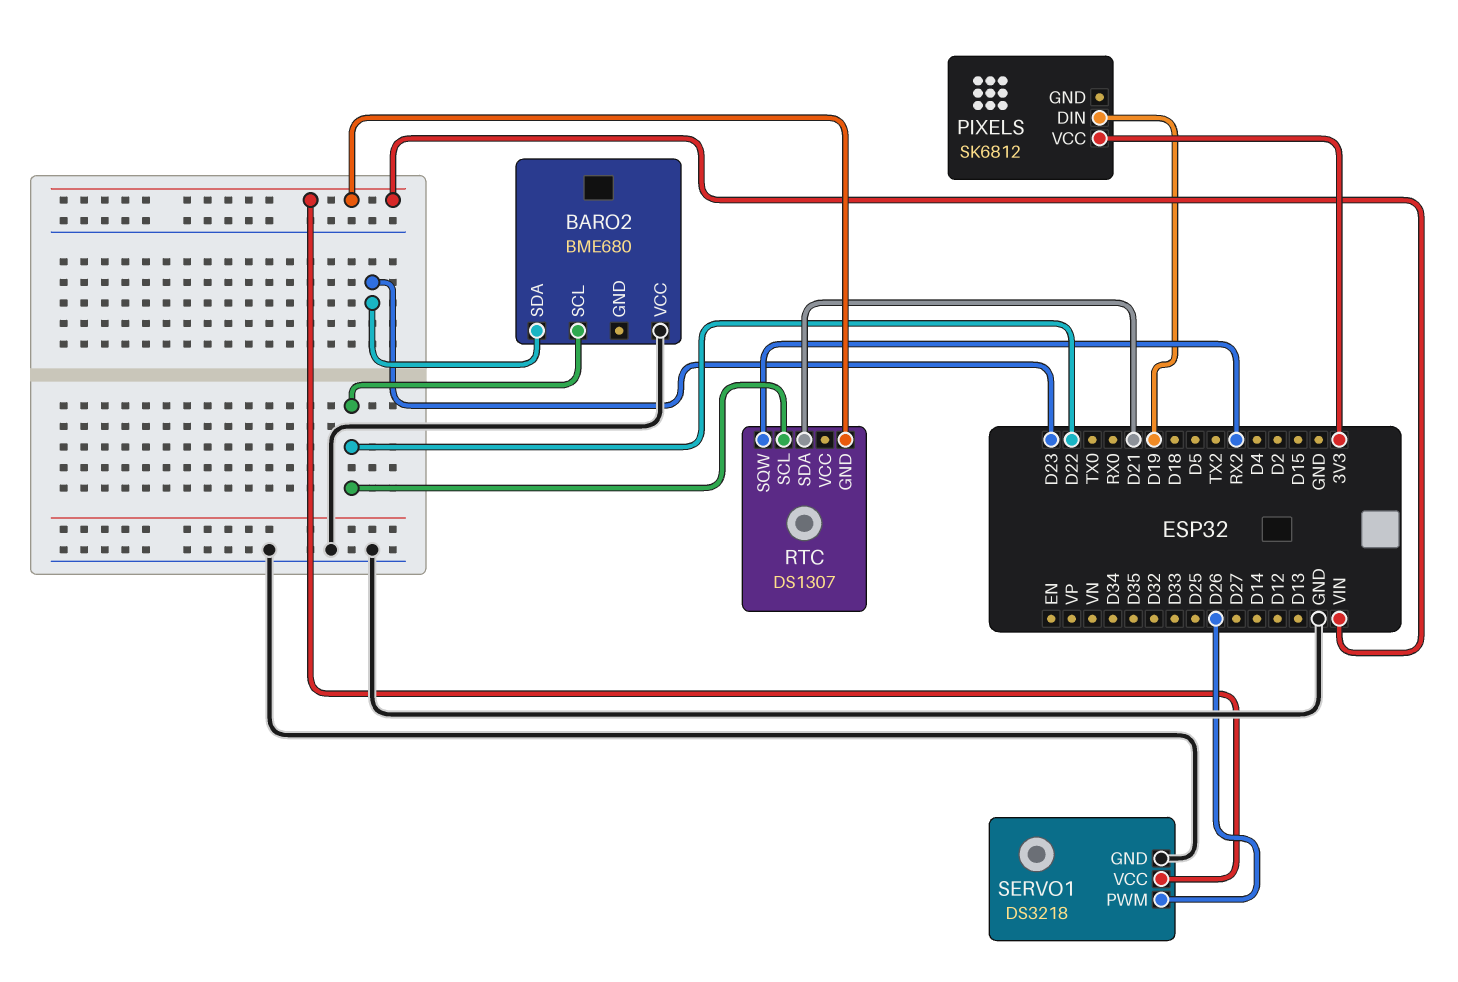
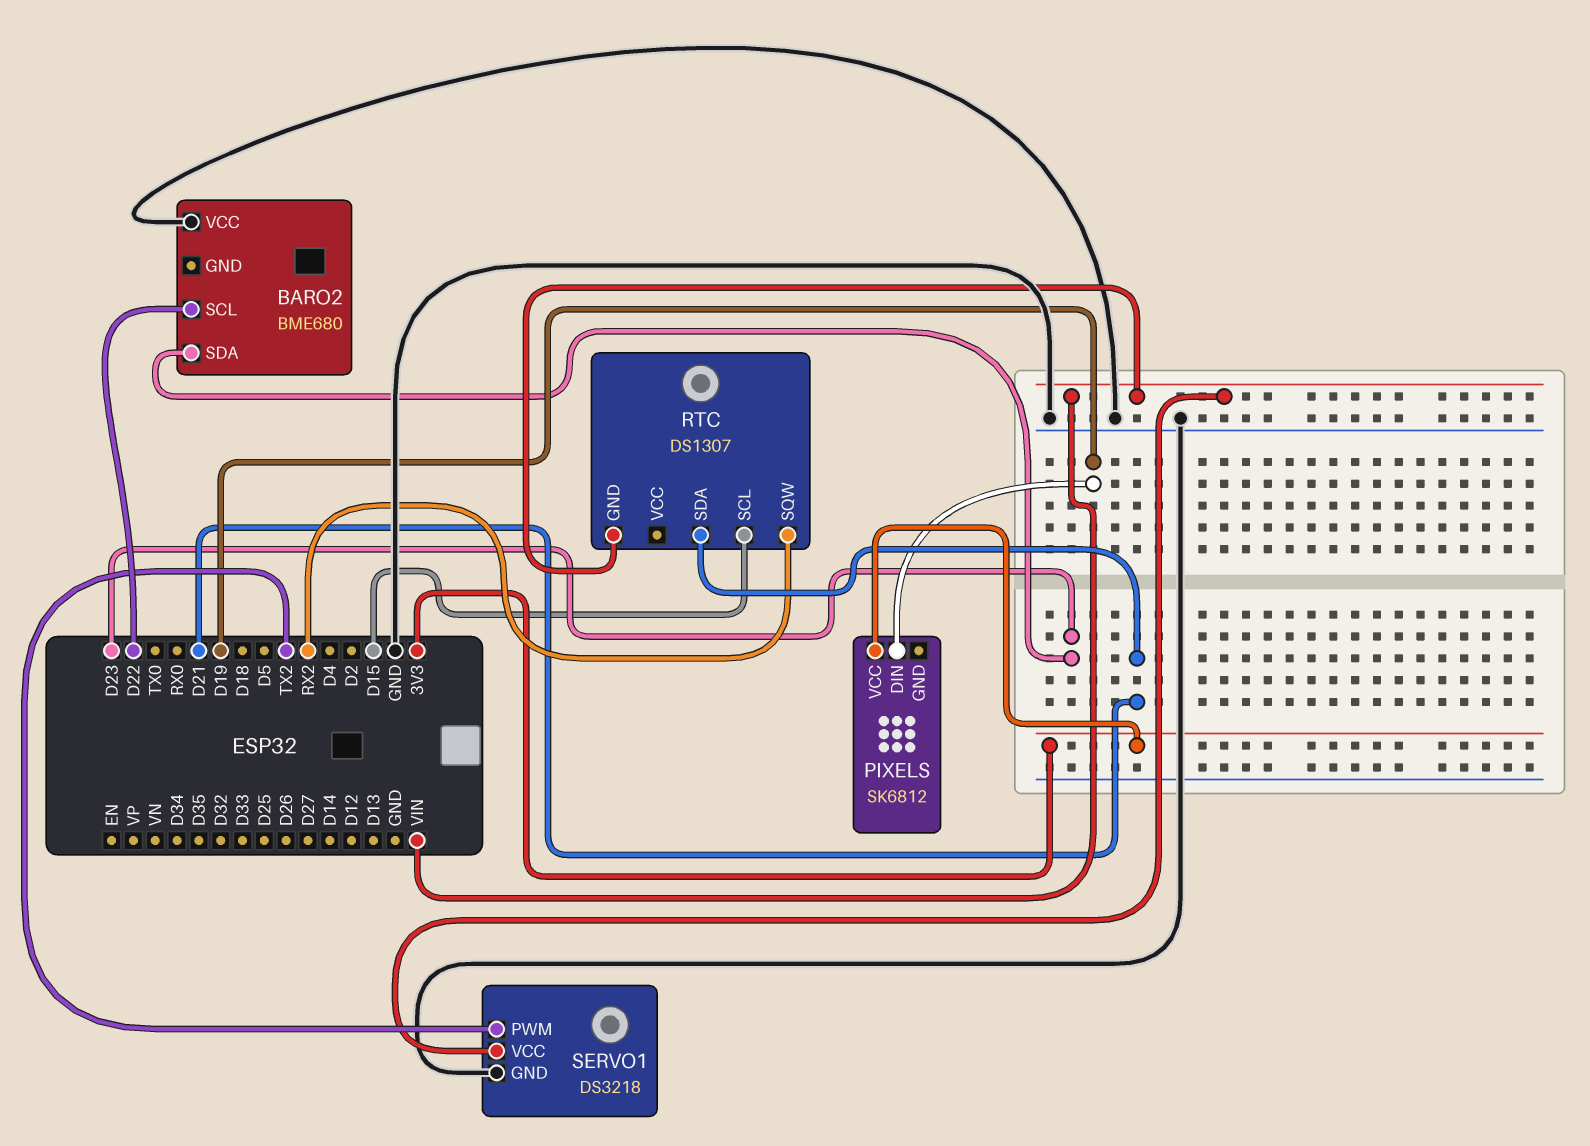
RTC pin SCL: D22 -> D15
SERVO1 pin PWM: D26 -> TX2

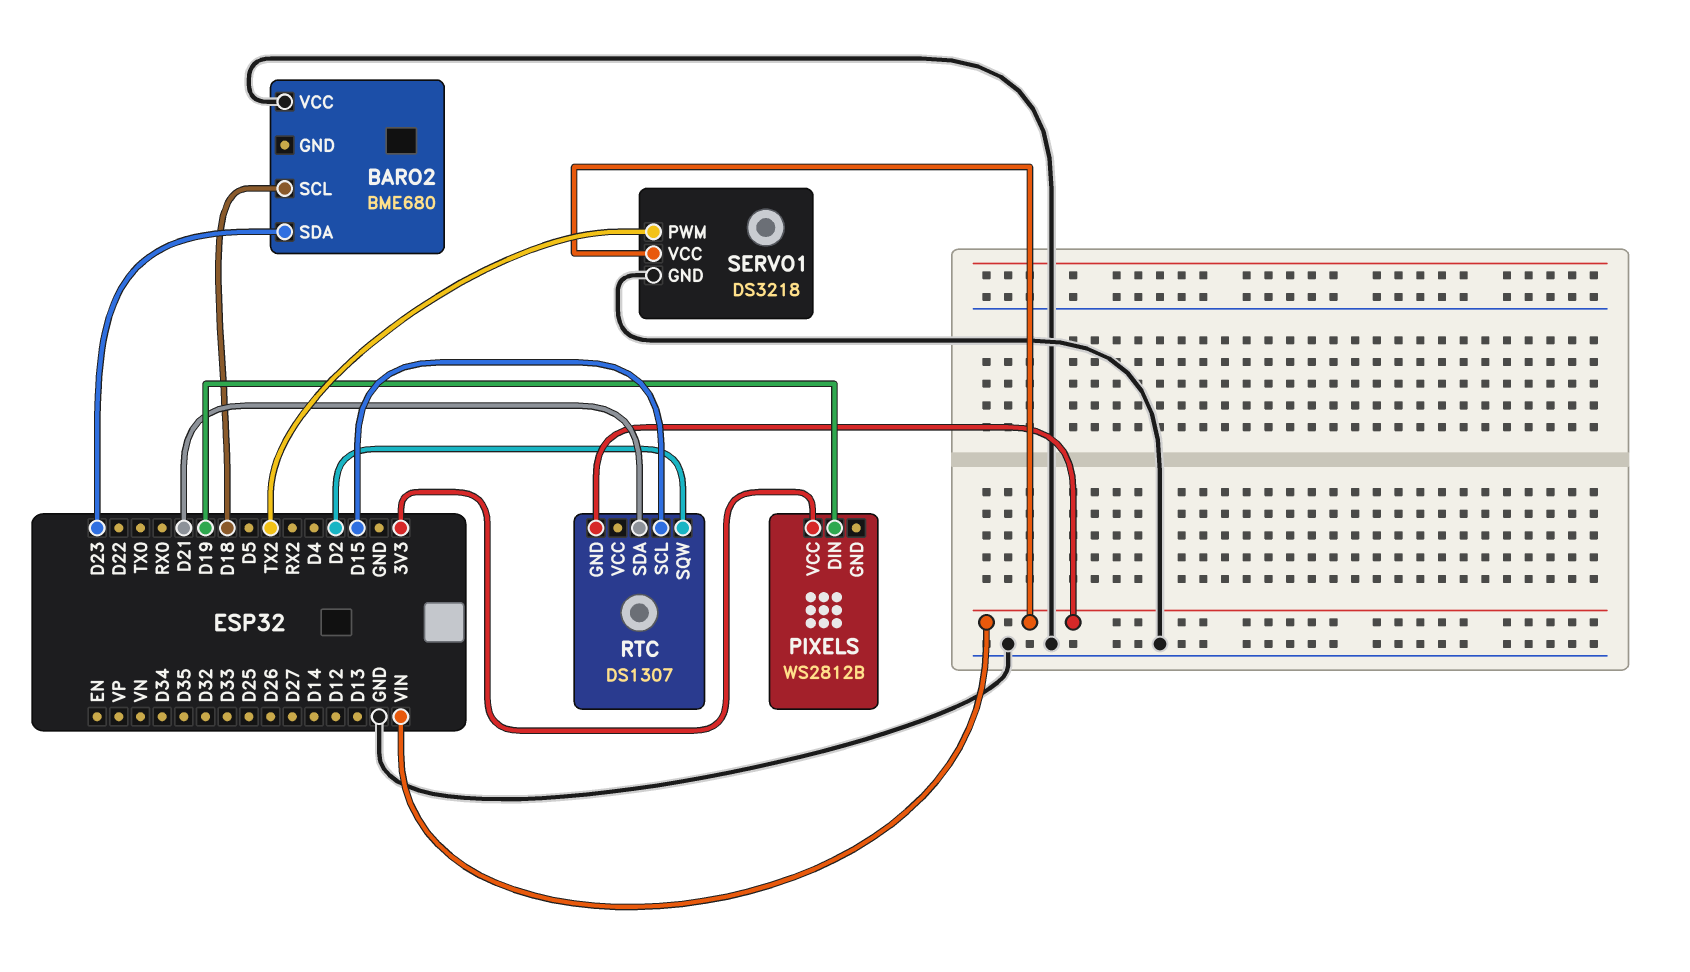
BARO2 pin SCL: D22 -> D18
PIXELS: SK6812 -> WS2812B
RTC pin SQW: RX2 -> D2

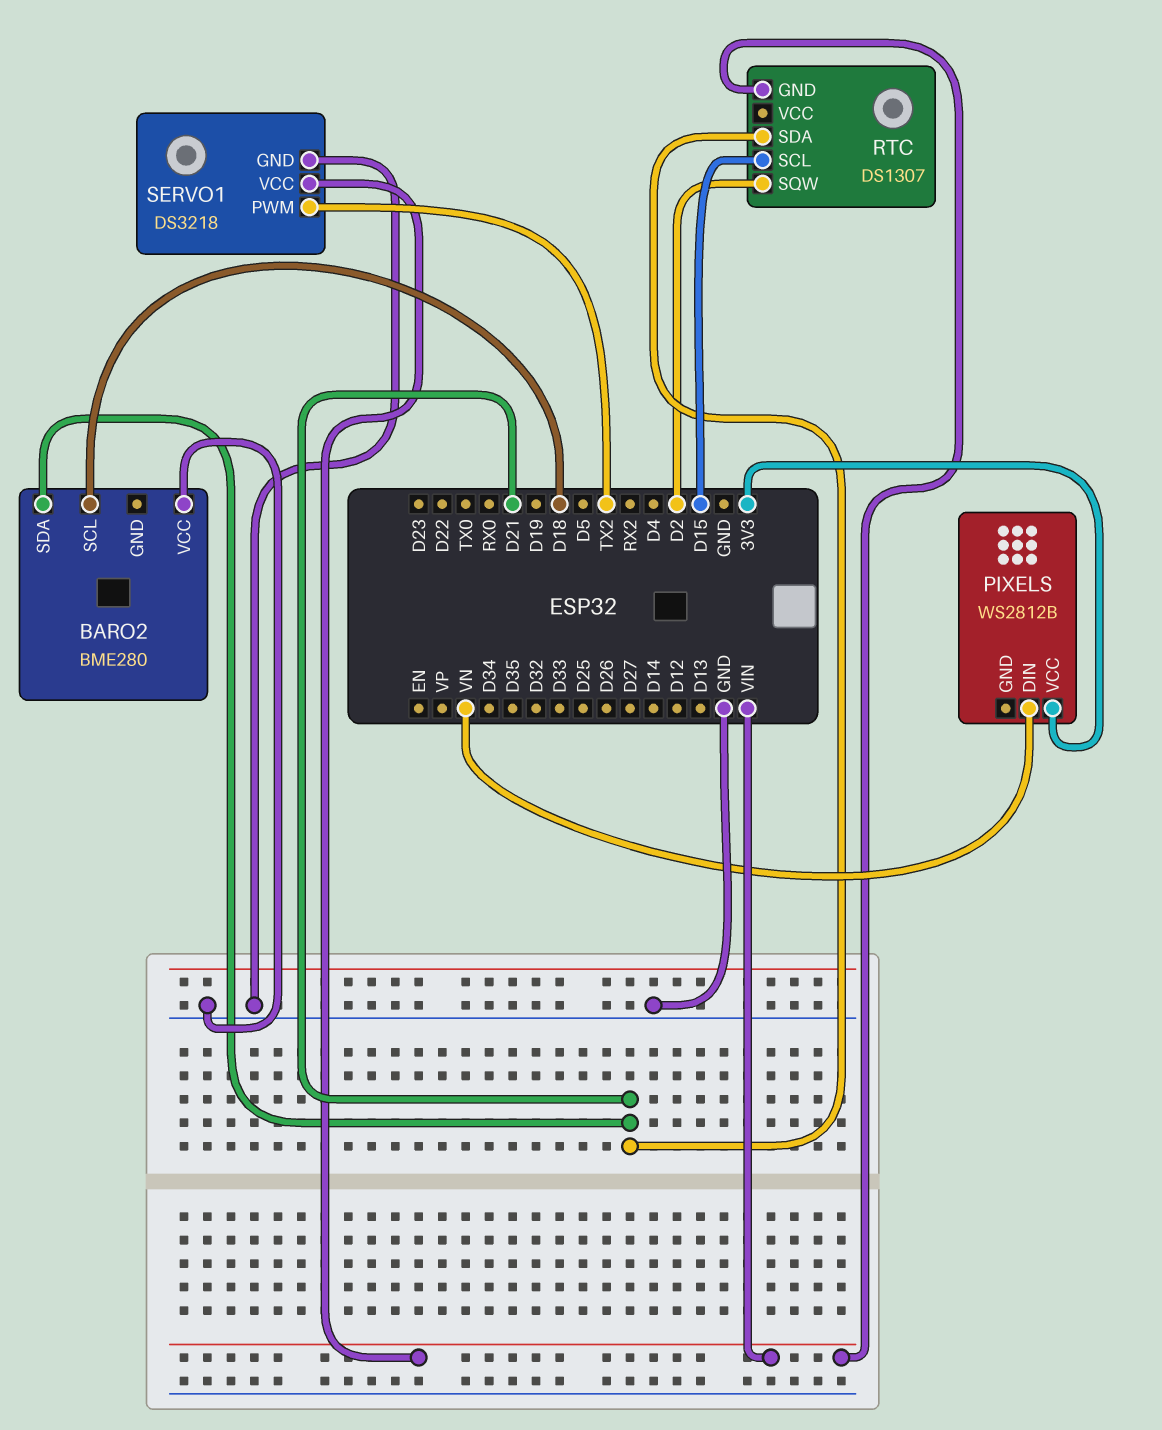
BARO2: BME680 -> BME280
BARO2 pin SDA: D23 -> D21
PIXELS pin DIN: D19 -> VN

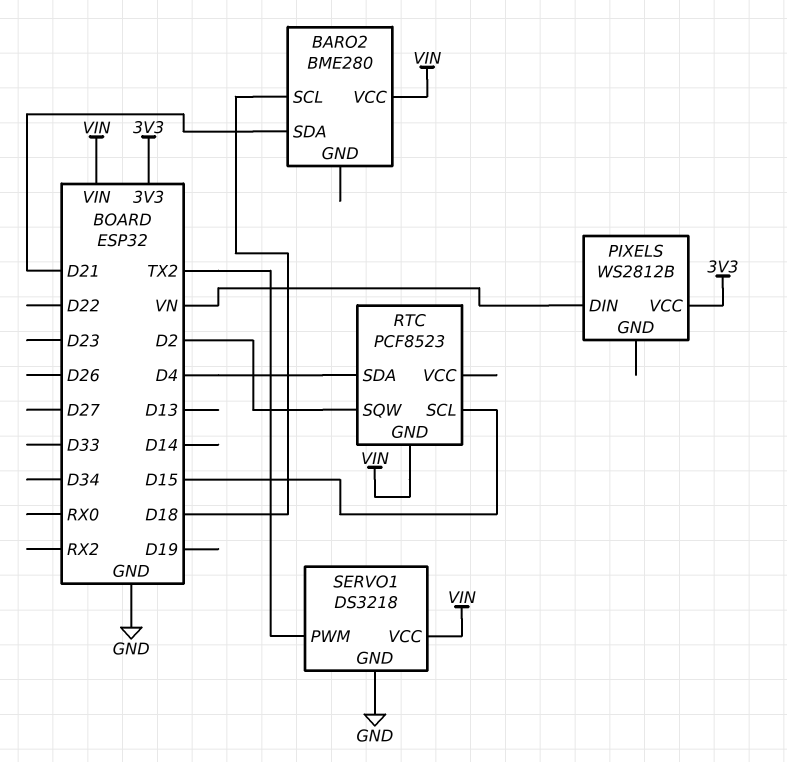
BARO2 pin VCC: GND -> VIN
RTC: DS1307 -> PCF8523
RTC pin SDA: D21 -> D4

